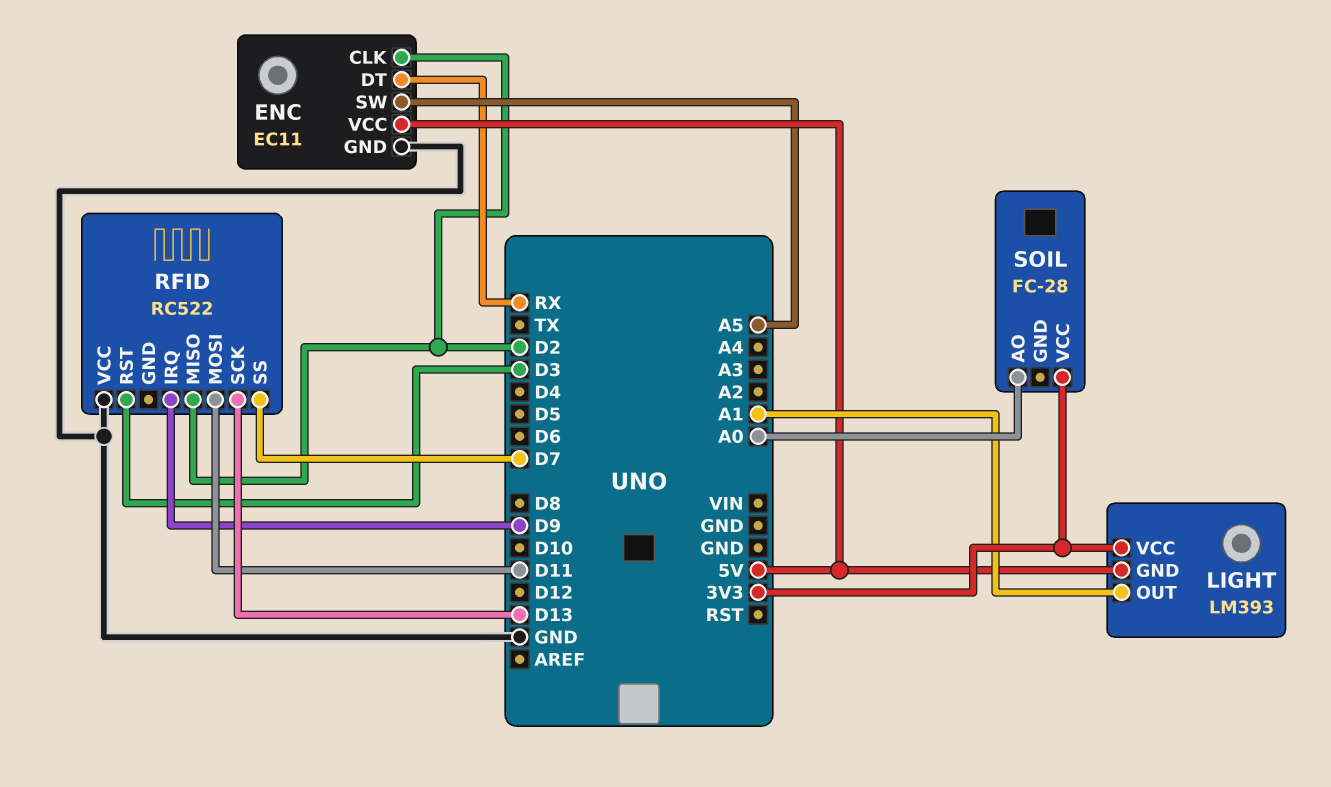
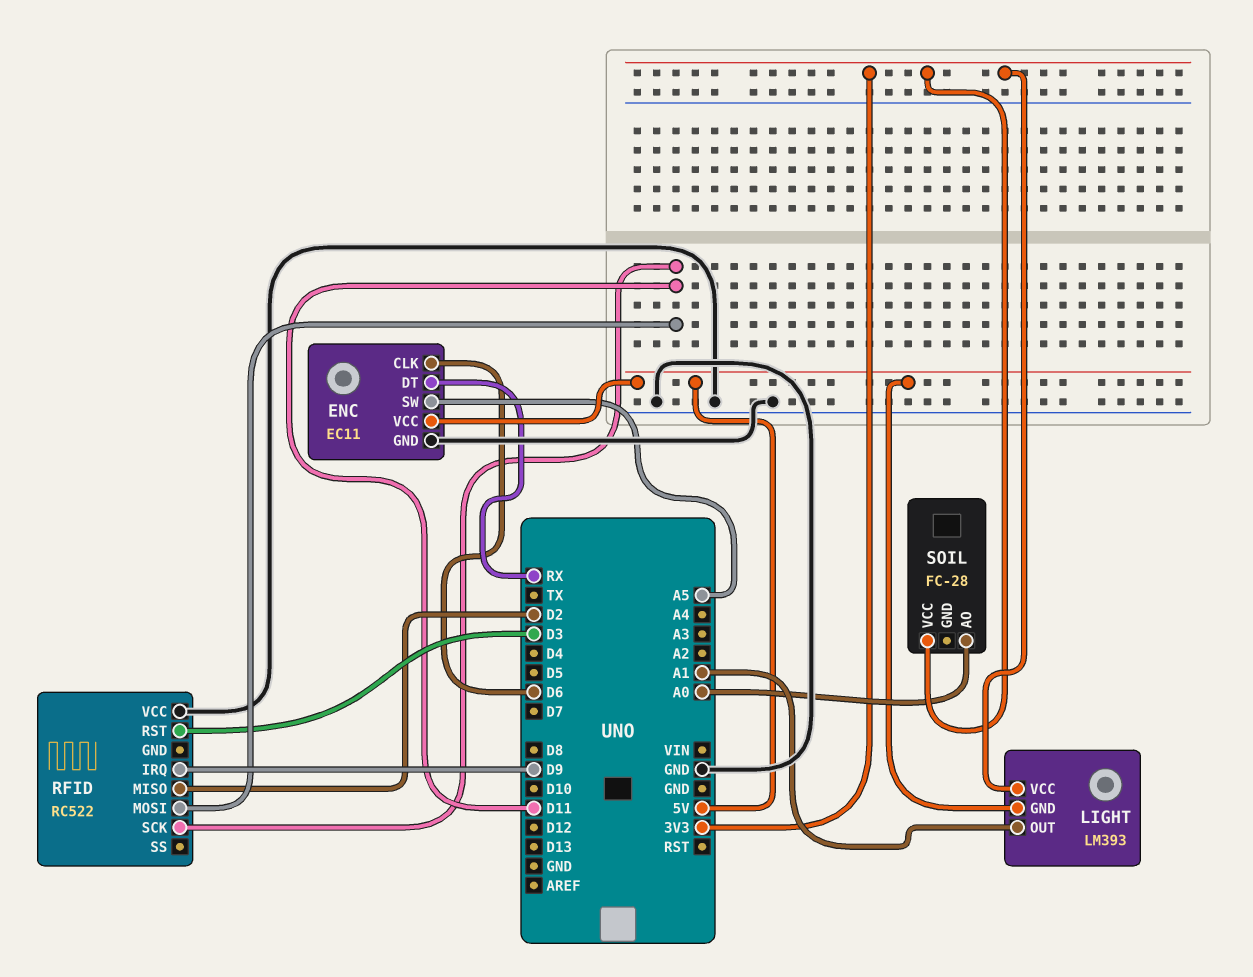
ENC pin CLK: D2 -> D6
RFID pin SCK: D13 -> D11
RFID pin SS: D7 -> none

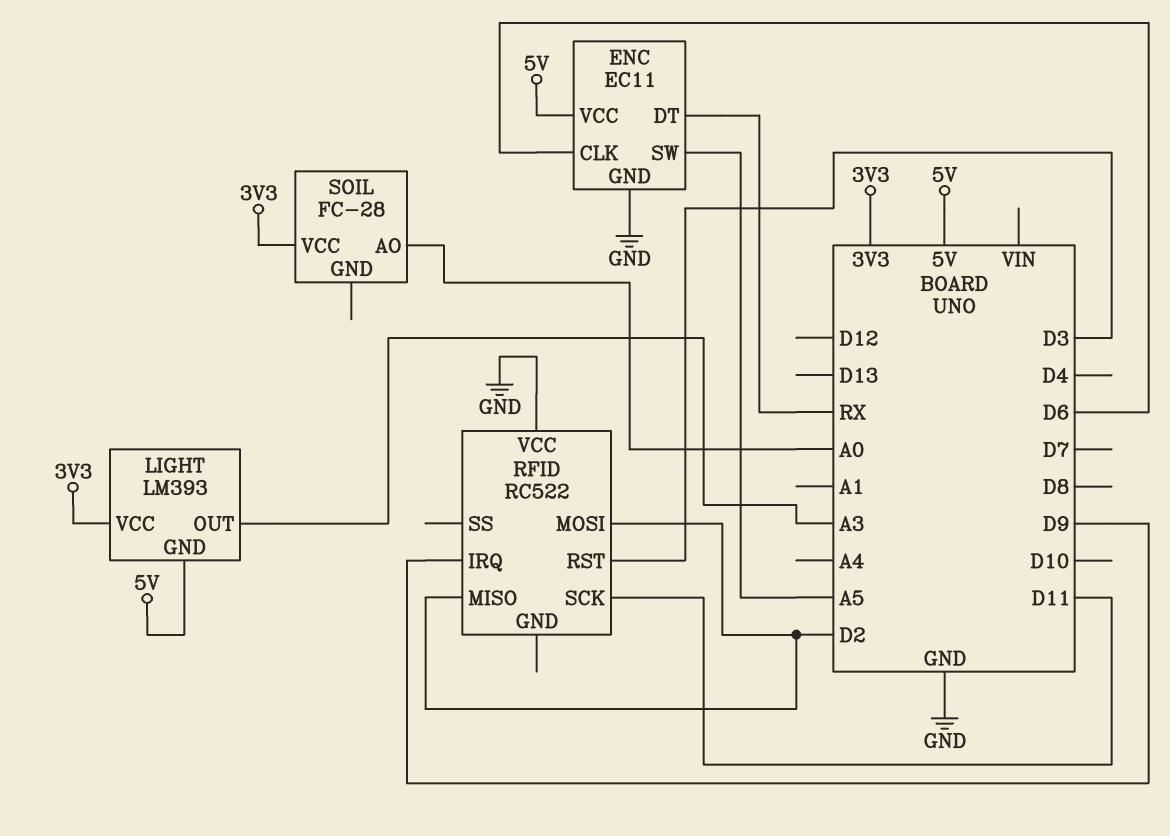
LIGHT pin OUT: A1 -> A3
RFID pin MOSI: D11 -> D2

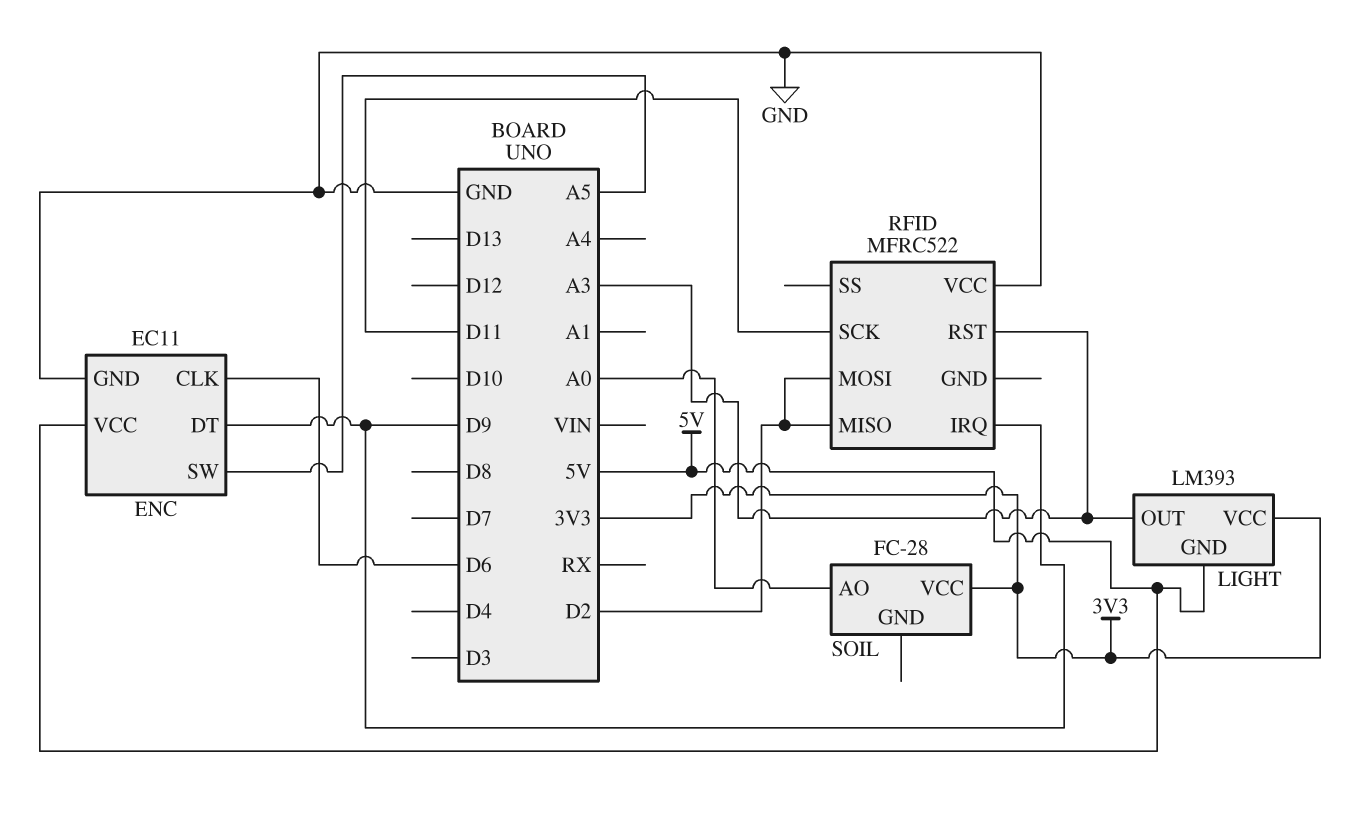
ENC pin DT: RX -> D9
RFID: RC522 -> MFRC522
RFID pin RST: D3 -> A3

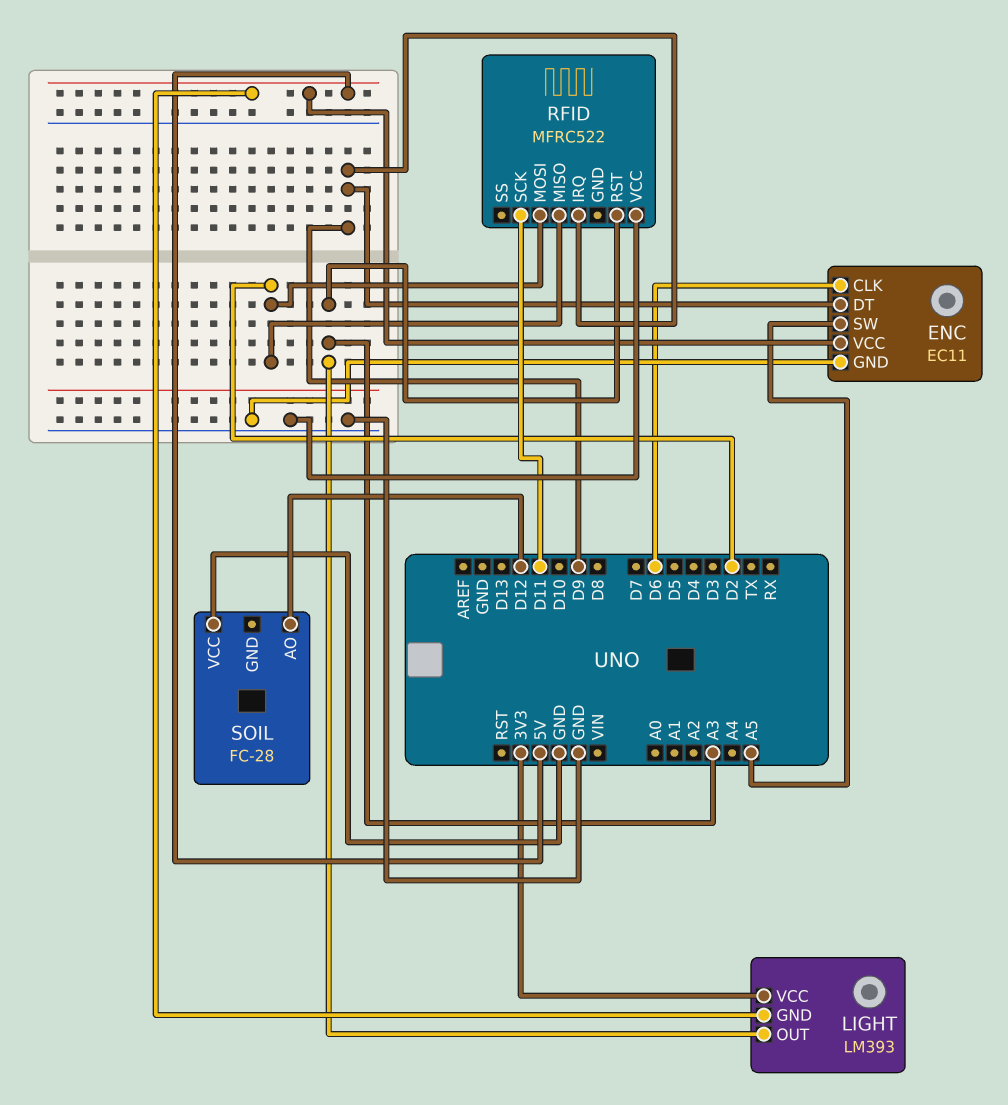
SOIL pin AO: A0 -> D12
SOIL pin VCC: 3V3 -> GND

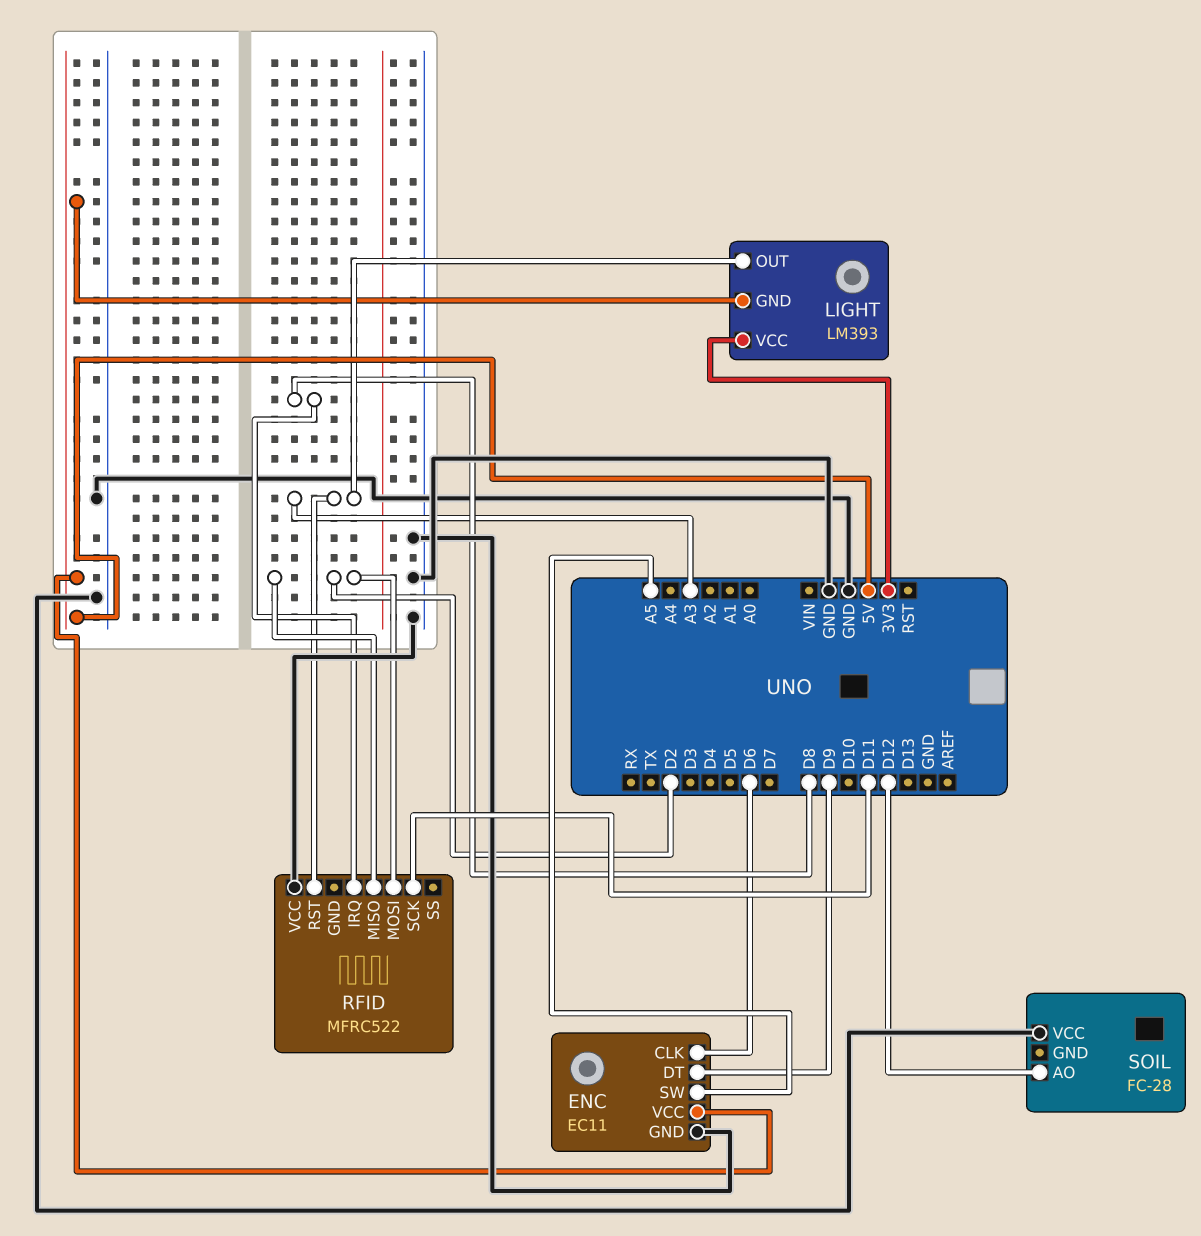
RFID pin IRQ: D9 -> D8

